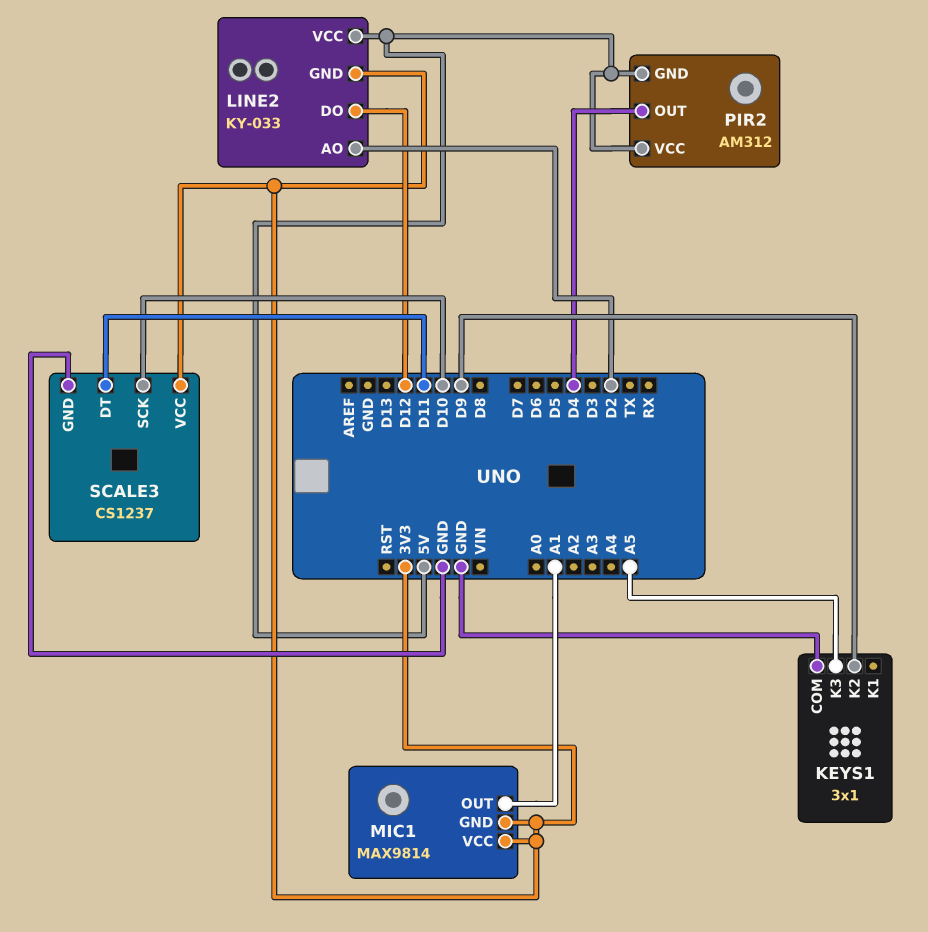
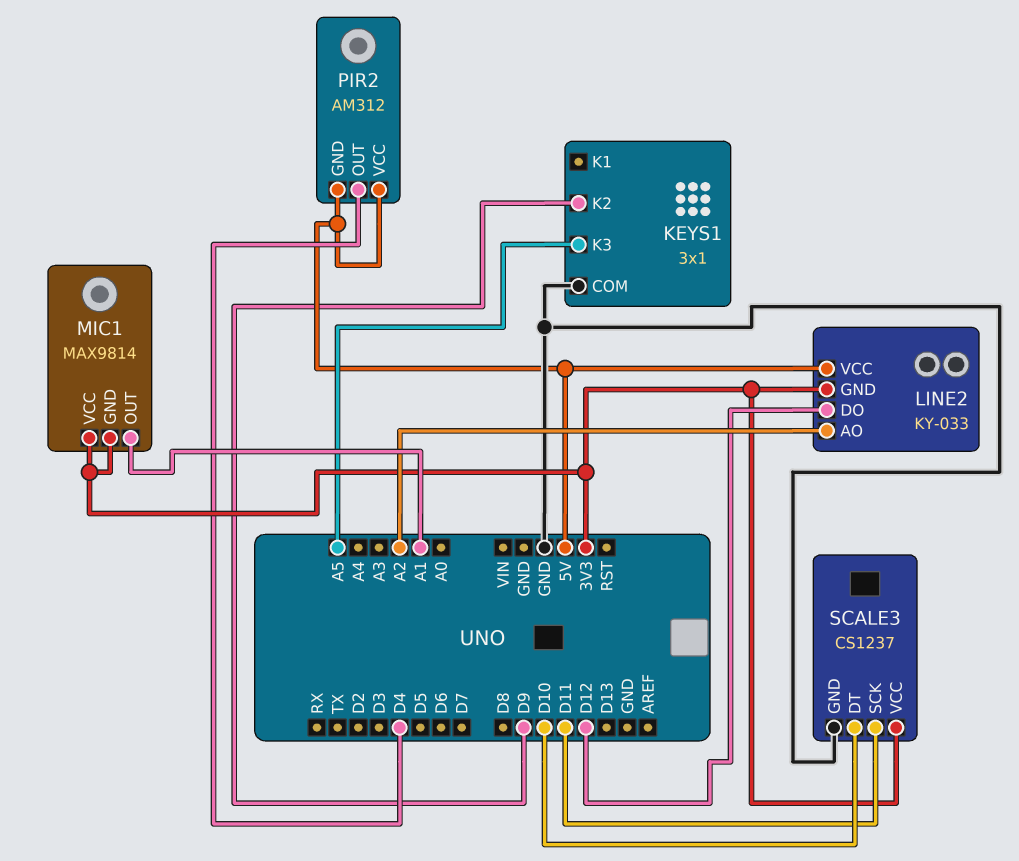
LINE2 pin AO: D2 -> A2
SCALE3 pin DT: D11 -> D10
SCALE3 pin SCK: D10 -> D11

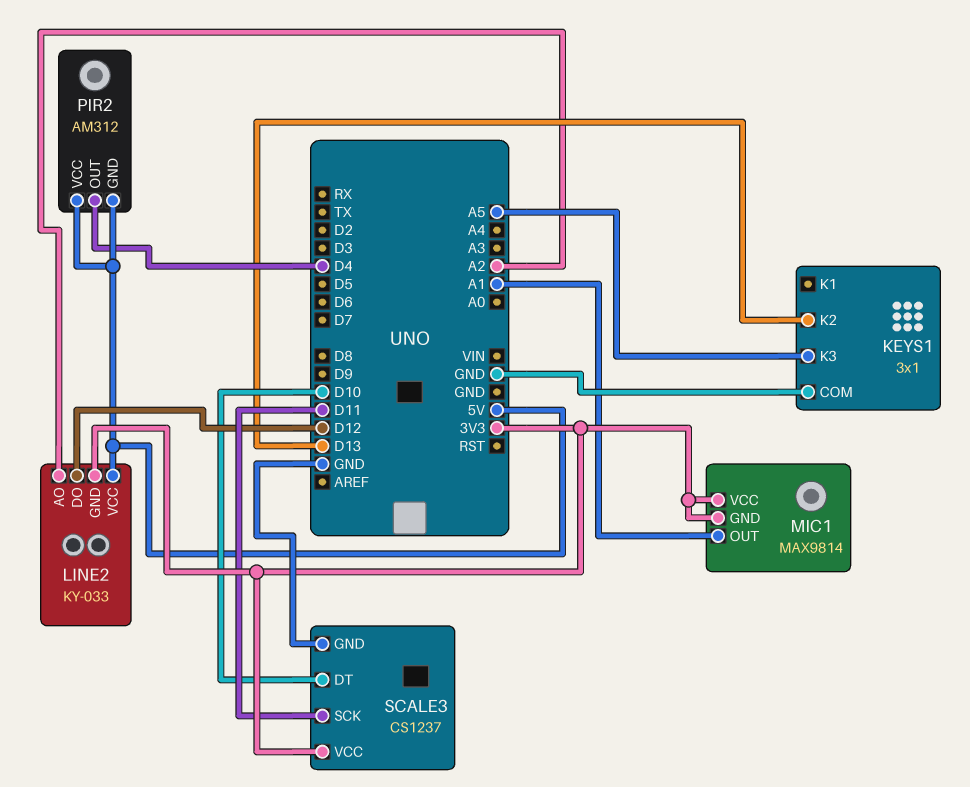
KEYS1 pin K2: D9 -> D13

